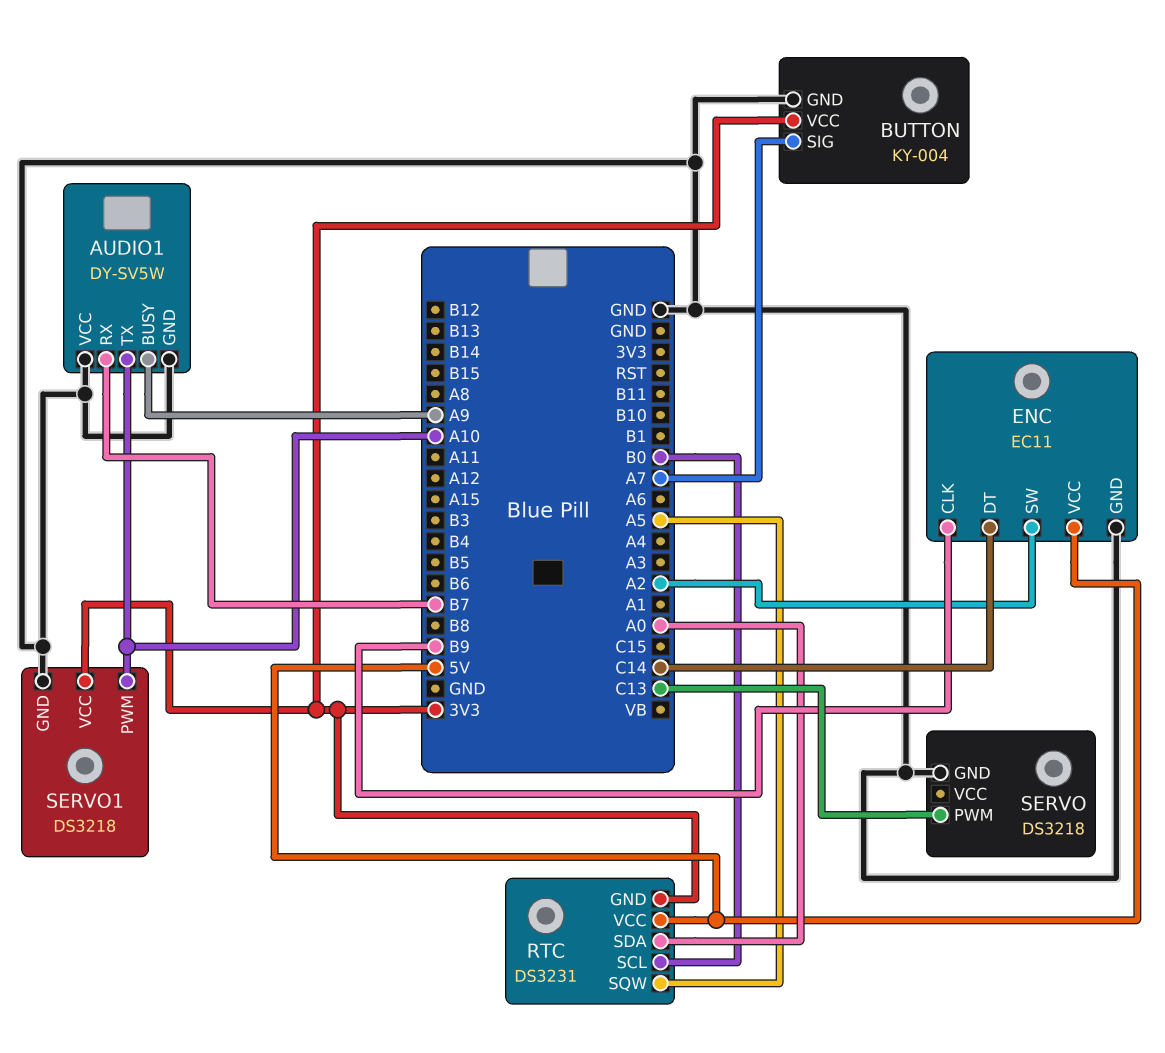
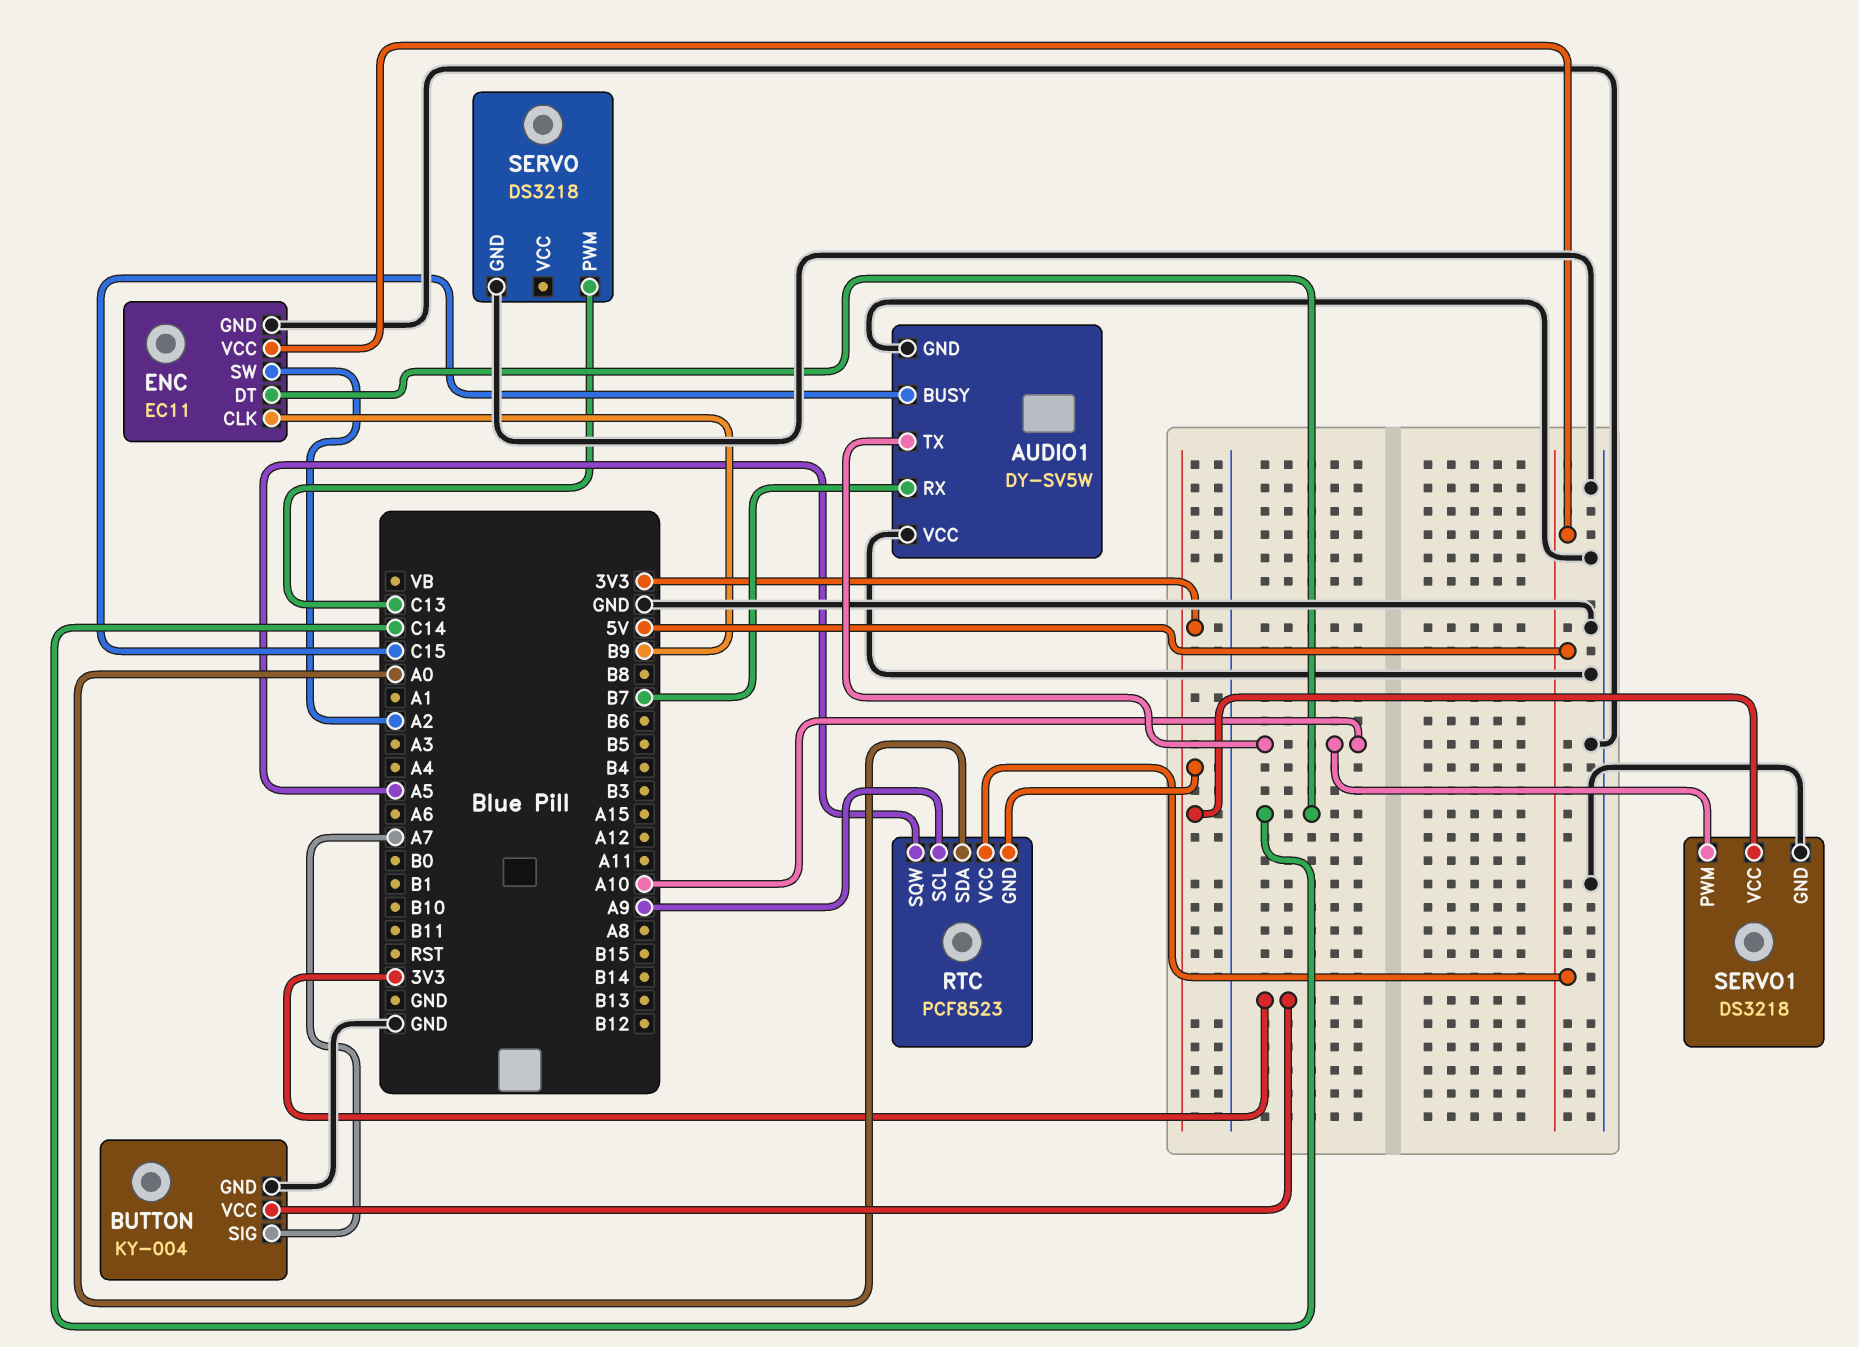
AUDIO1 pin BUSY: A9 -> C15
RTC: DS3231 -> PCF8523
RTC pin SCL: B0 -> A9

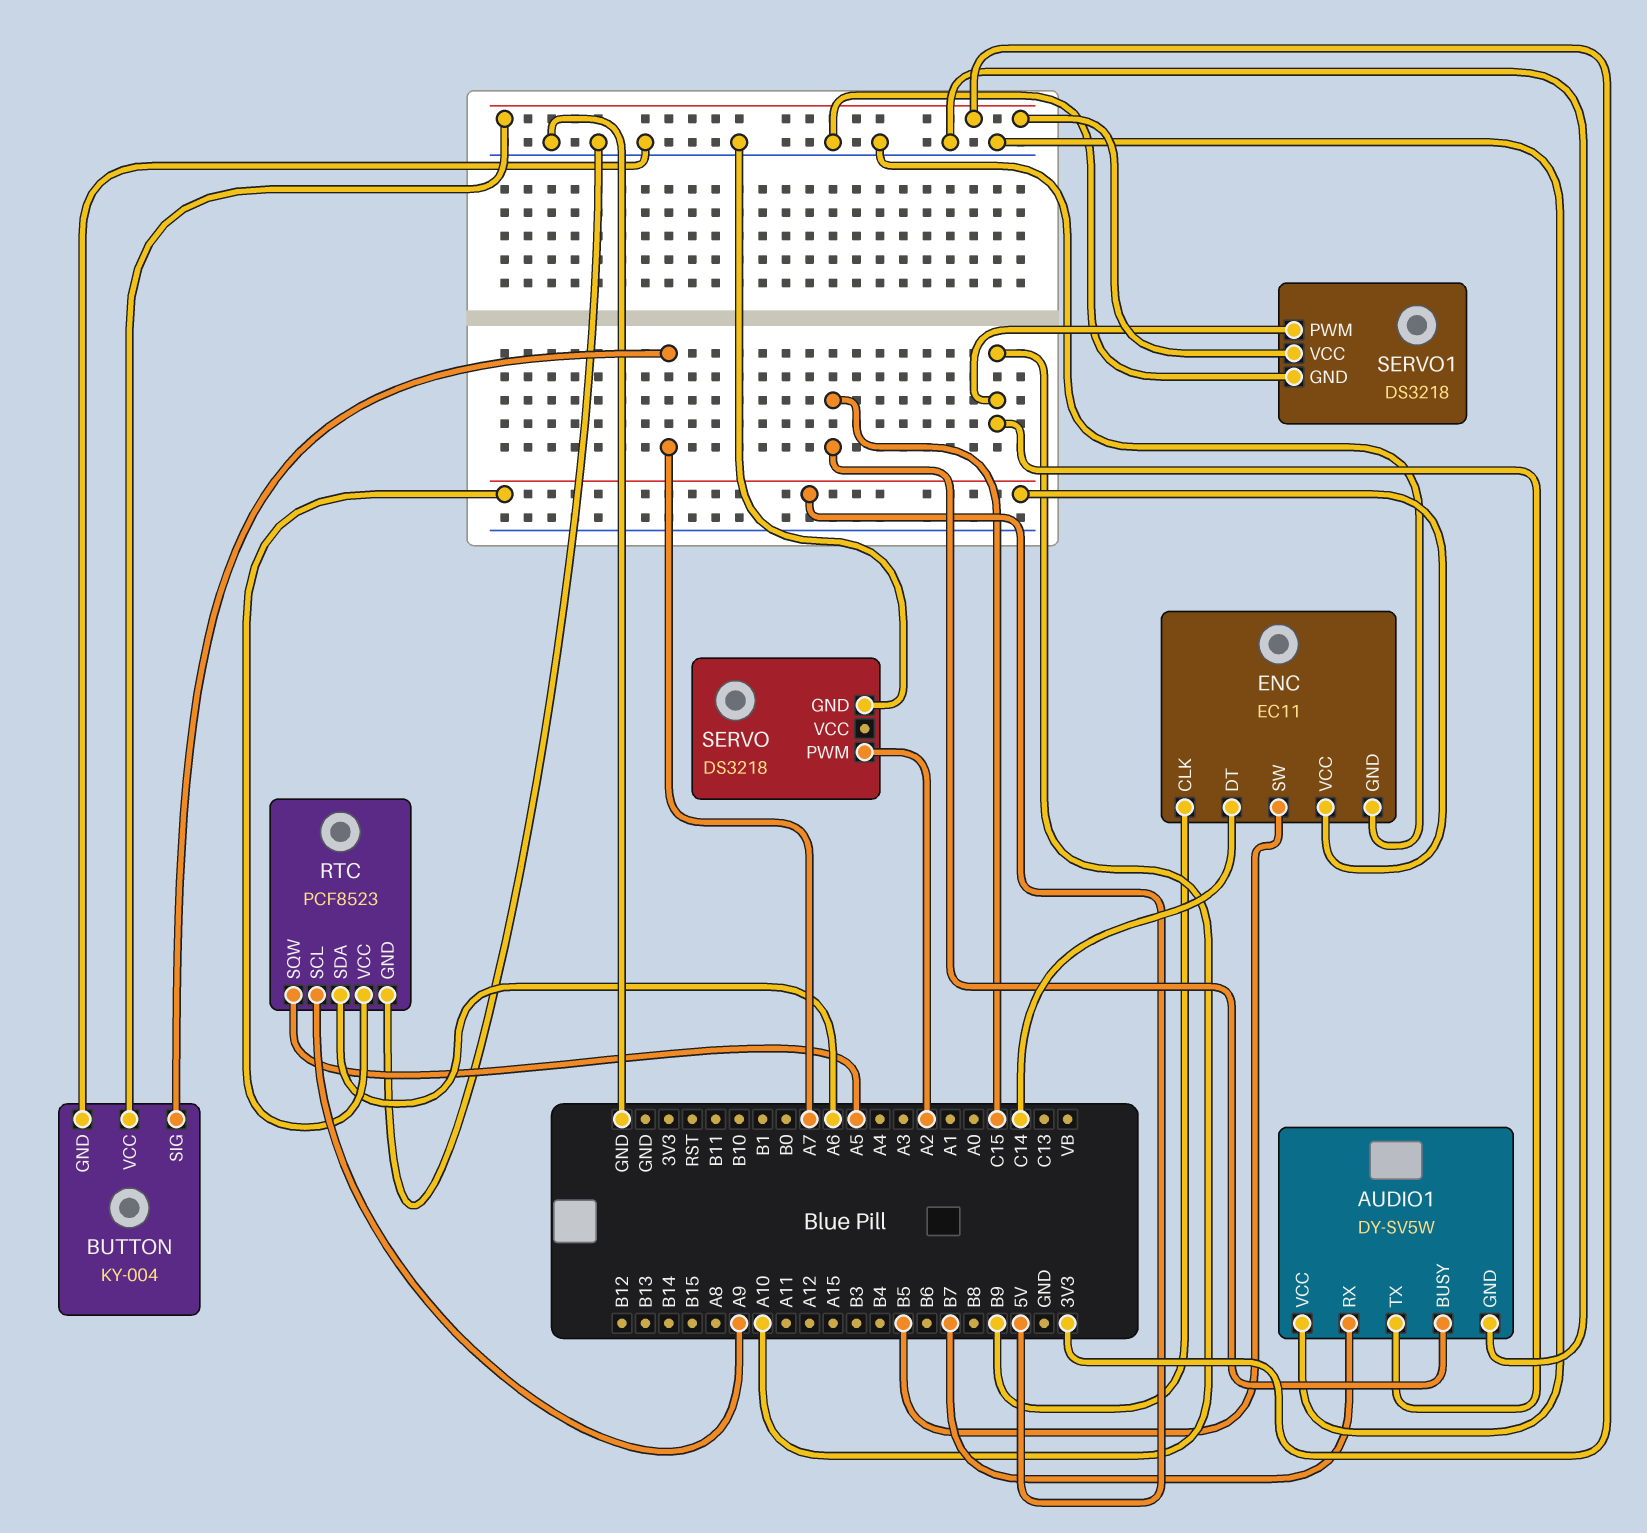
ENC pin SW: A2 -> B5
RTC pin GND: 3V3 -> GND
RTC pin SDA: A0 -> A6
SERVO pin PWM: C13 -> A2

